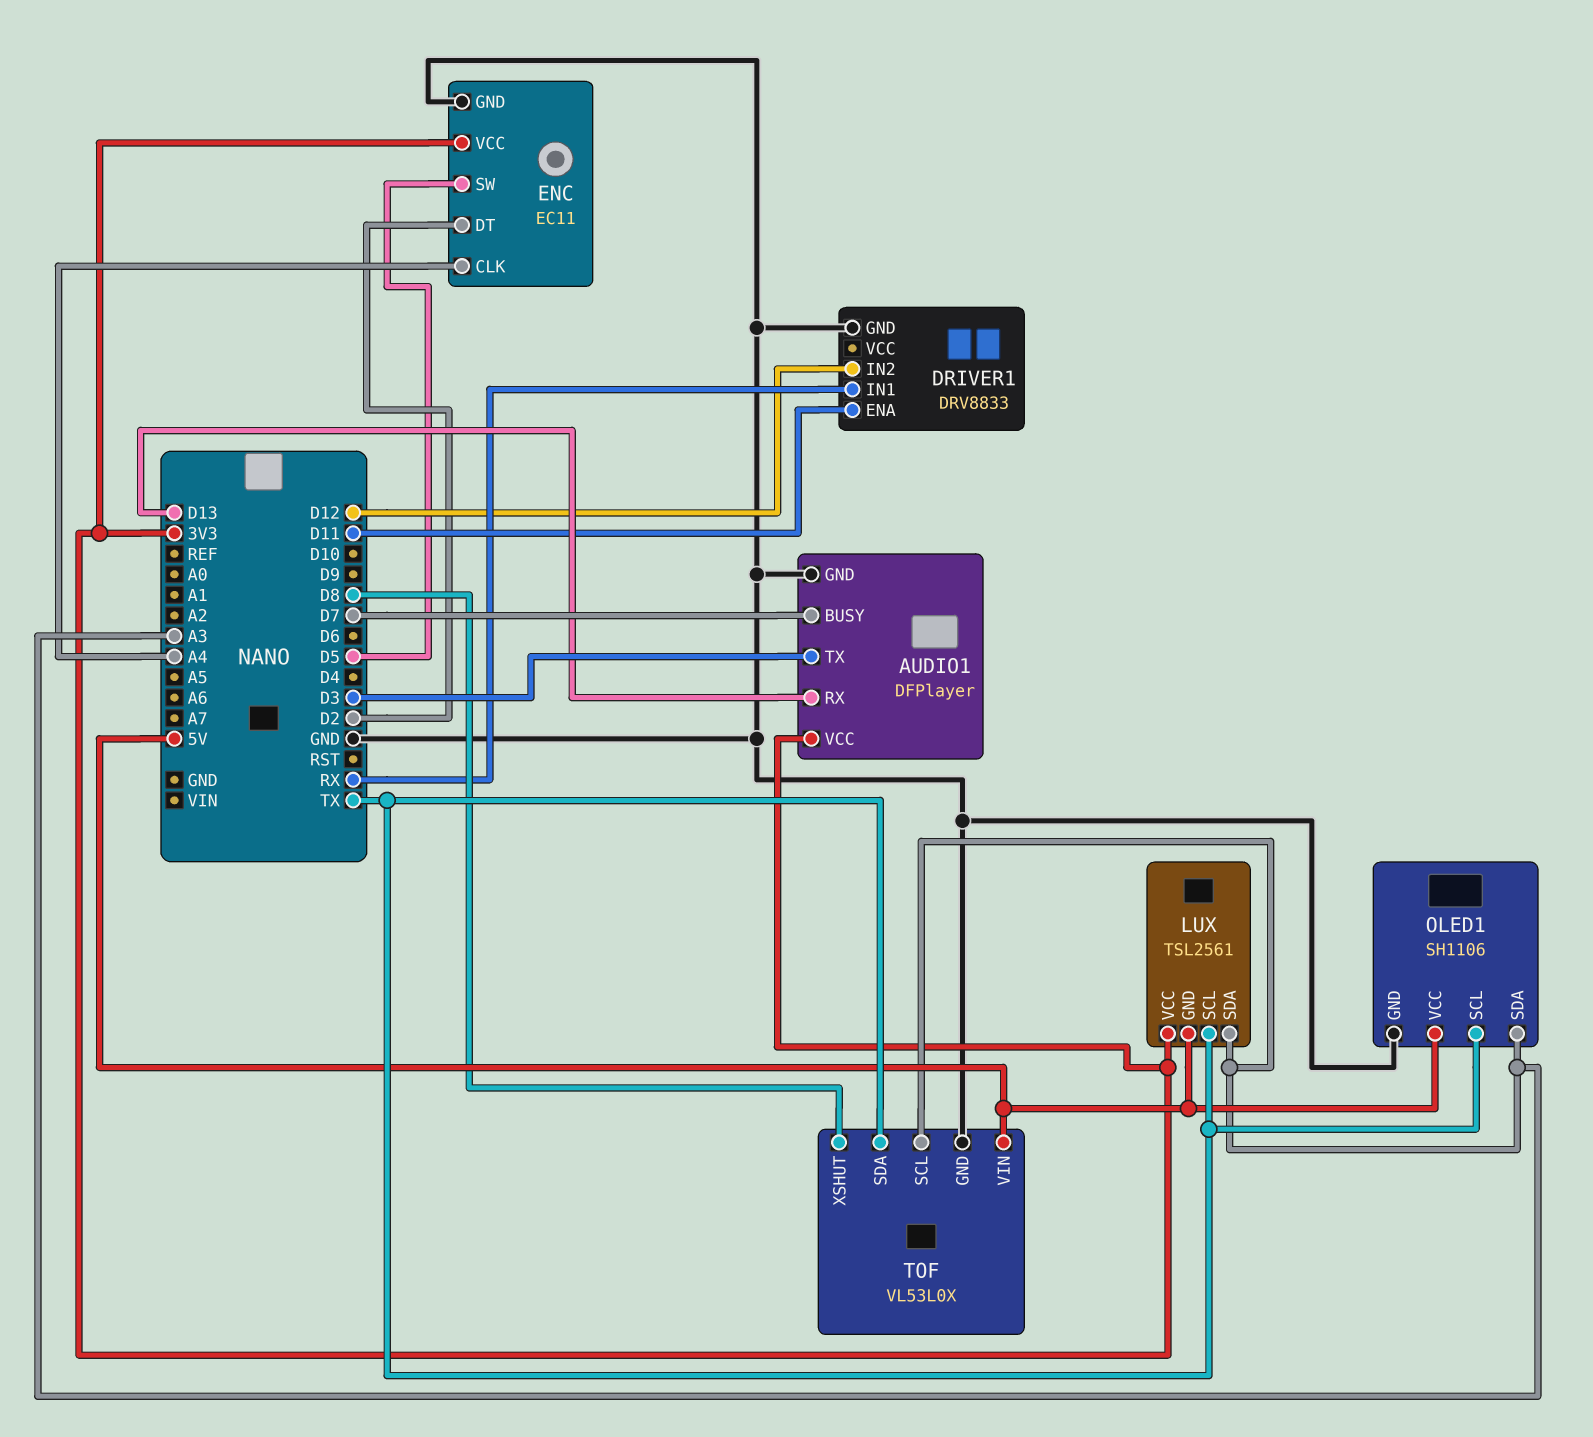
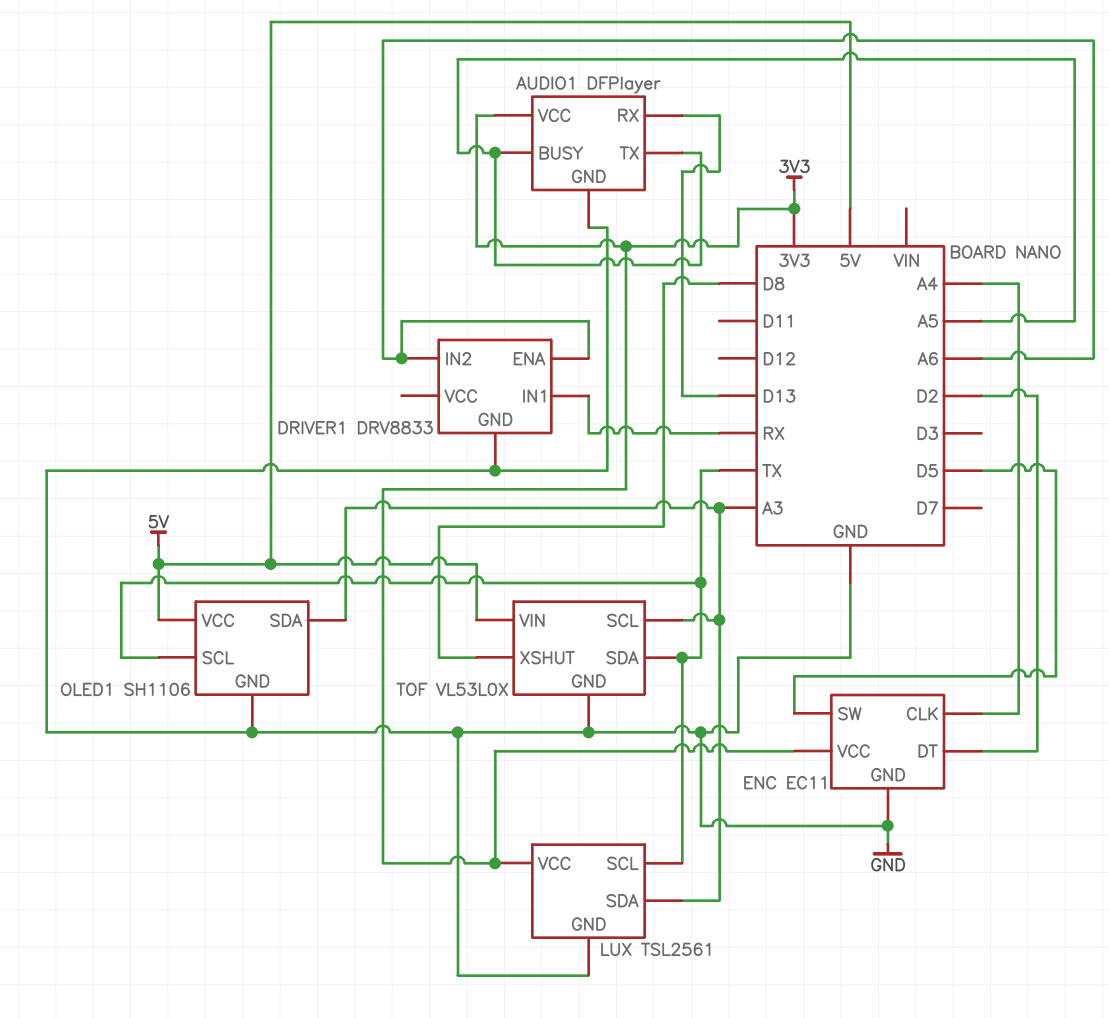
AUDIO1 pin BUSY: D7 -> A5
AUDIO1 pin TX: D3 -> A5
DRIVER1 pin ENA: D11 -> A6
DRIVER1 pin IN2: D12 -> A6
LUX pin GND: 5V -> GND

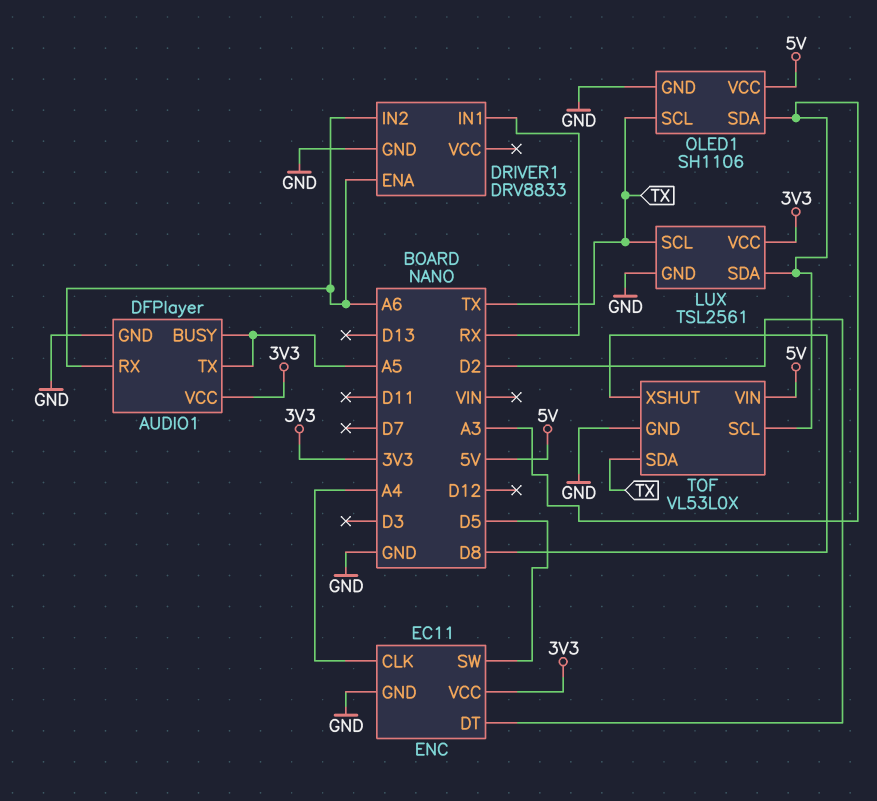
AUDIO1 pin RX: D13 -> A6

